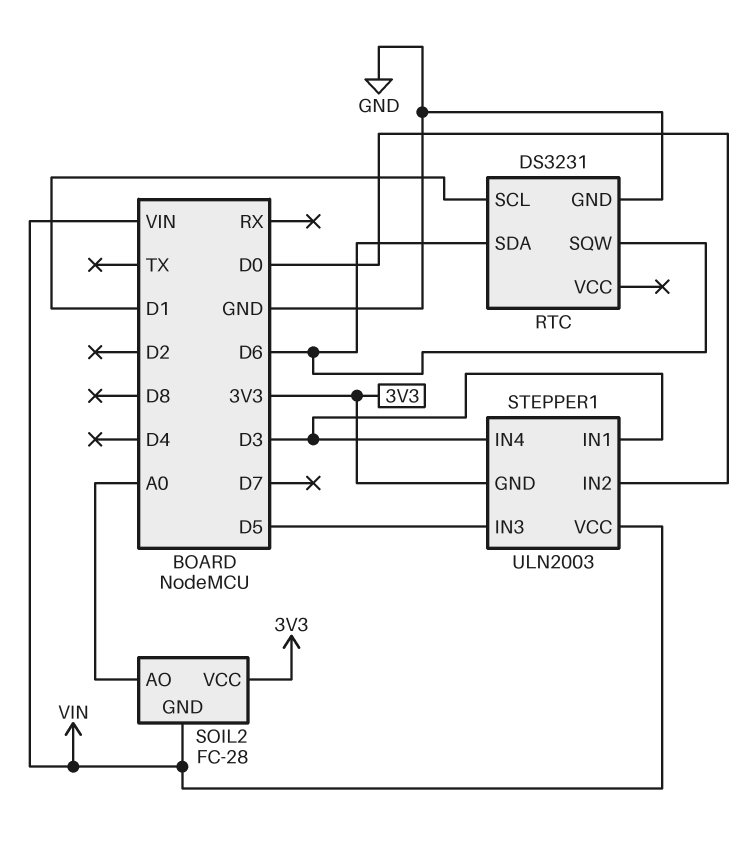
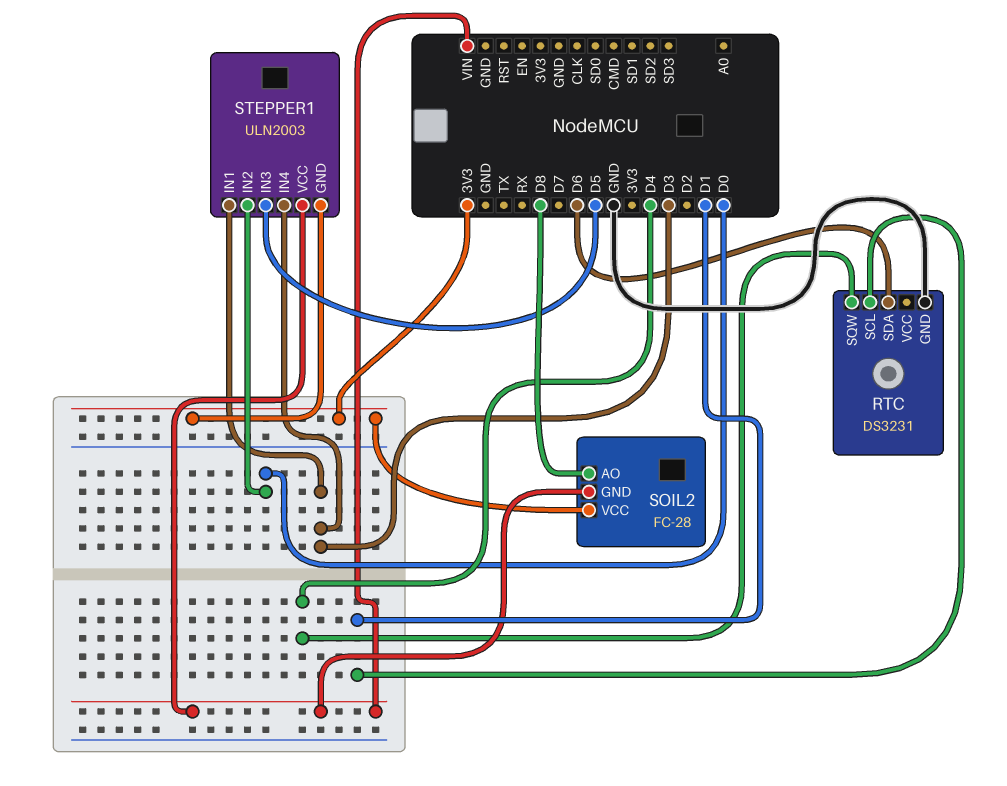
RTC pin SQW: D6 -> D4
SOIL2 pin AO: A0 -> D8

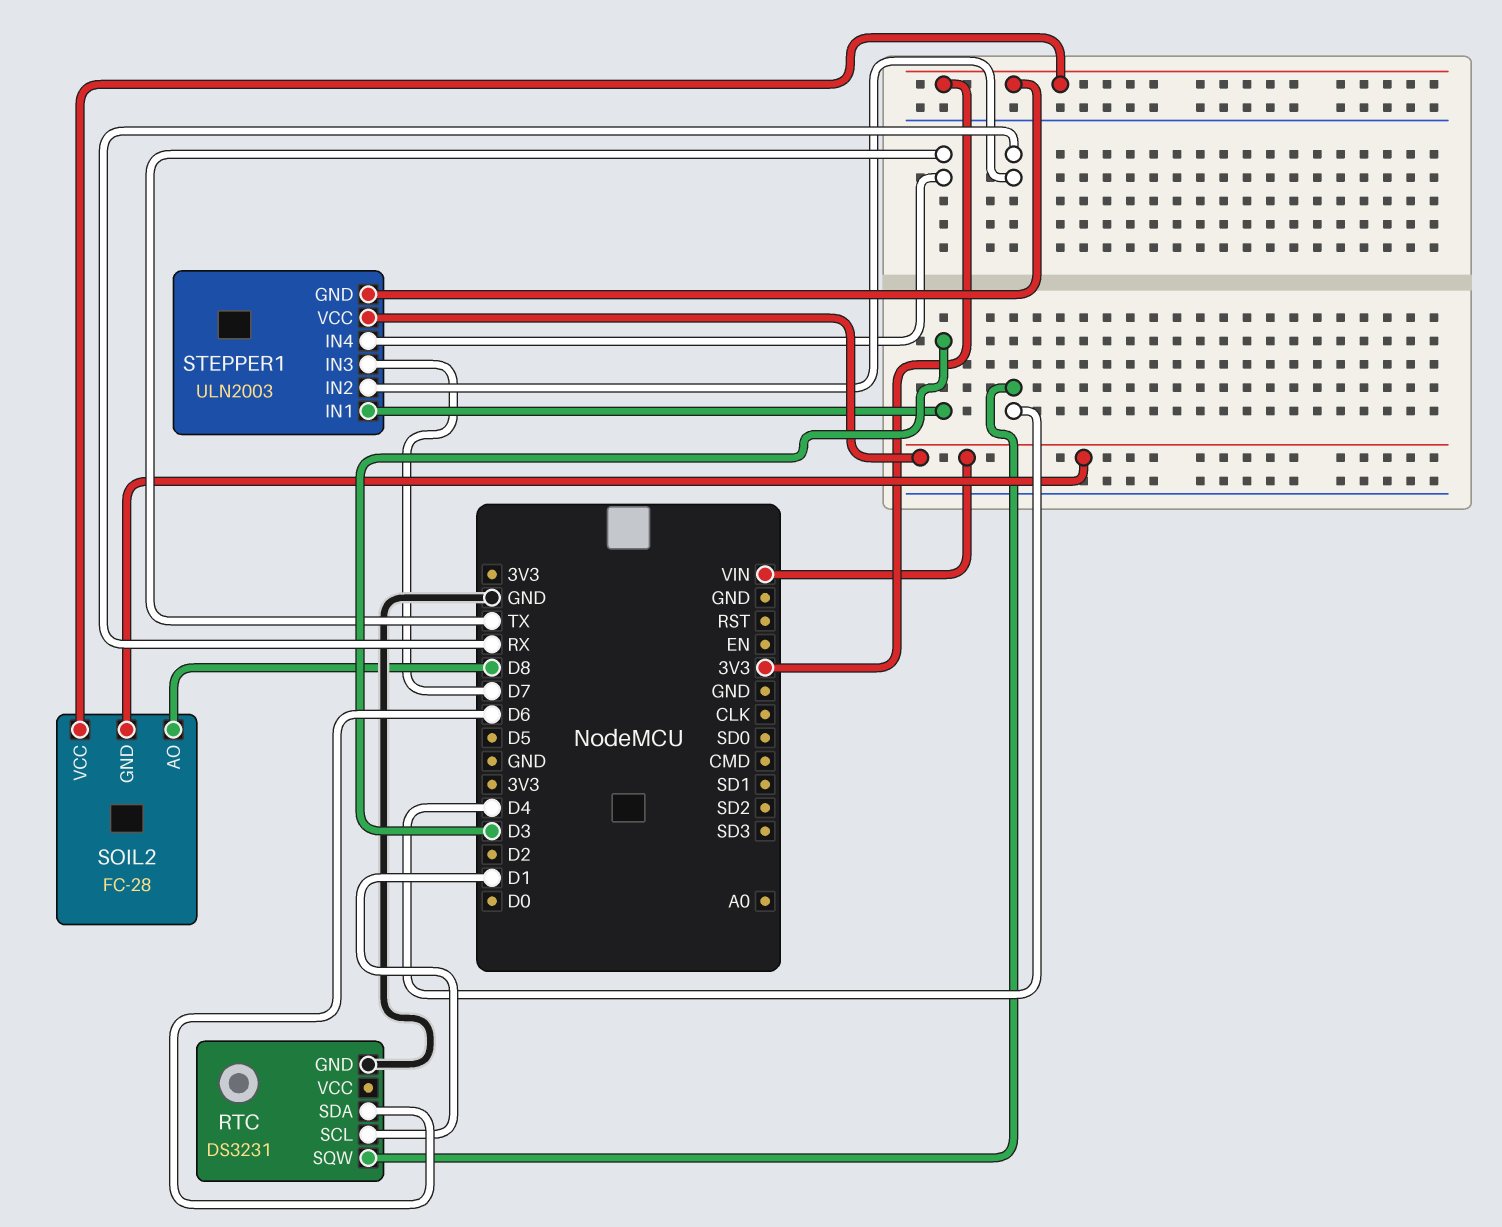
STEPPER1 pin IN2: D0 -> RX
STEPPER1 pin IN3: D5 -> D7
STEPPER1 pin IN4: D3 -> TX

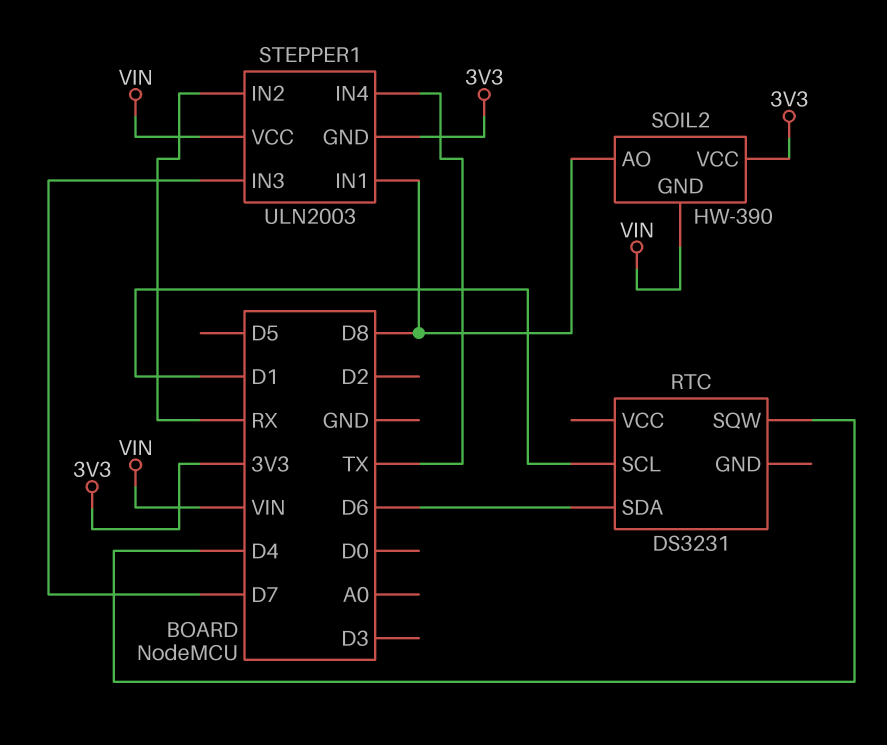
RTC pin GND: GND -> none
SOIL2: FC-28 -> HW-390
STEPPER1 pin IN1: D3 -> D8

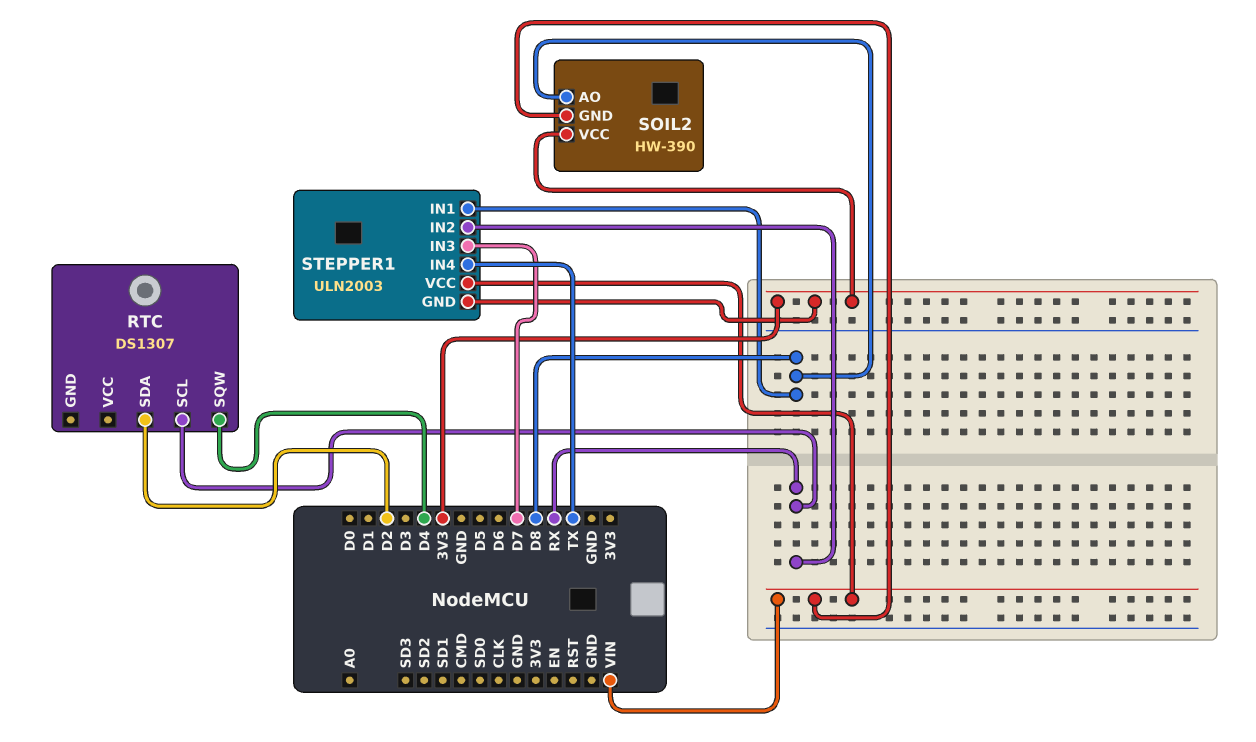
RTC: DS3231 -> DS1307
RTC pin SCL: D1 -> RX
RTC pin SDA: D6 -> D2

